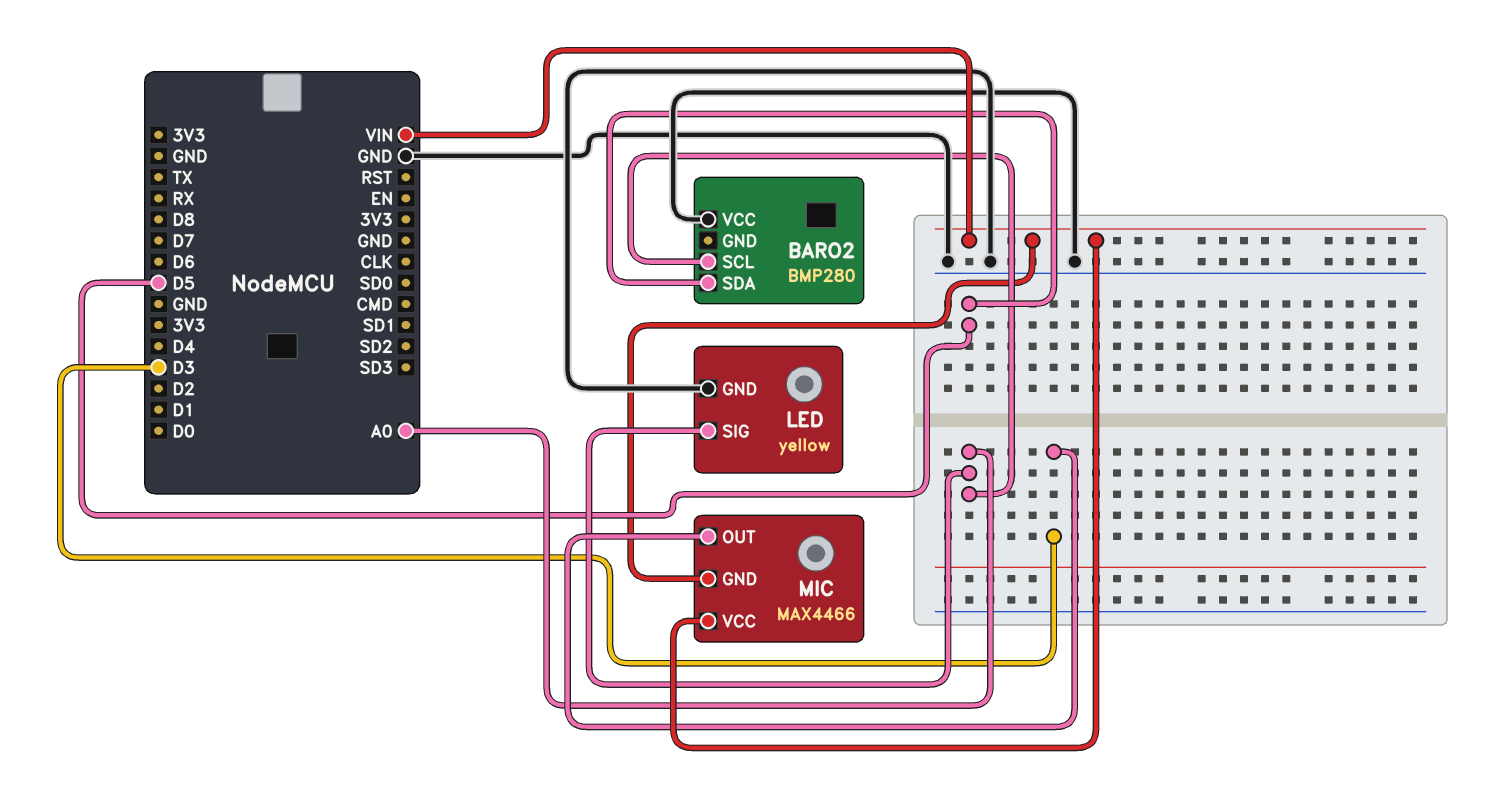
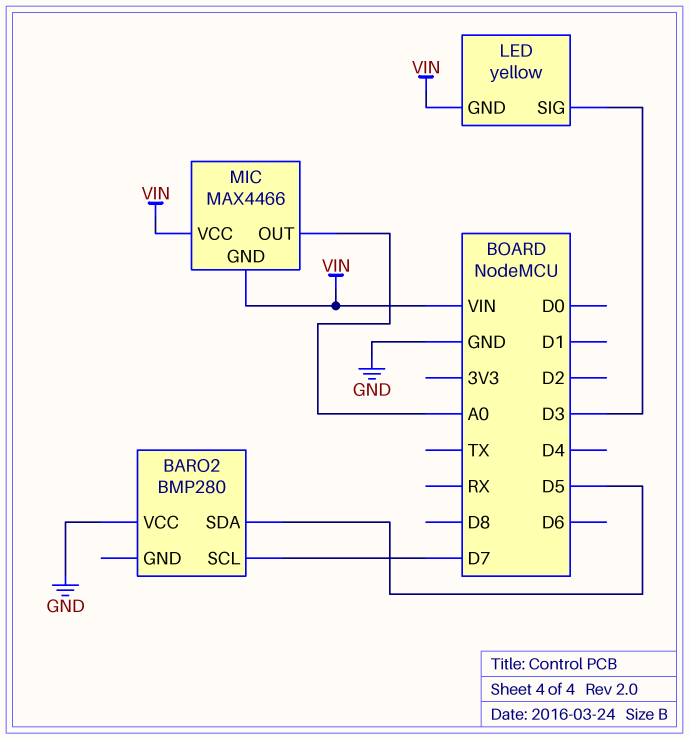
BARO2 pin SCL: A0 -> D7
LED pin GND: GND -> VIN
LED pin SIG: A0 -> D3
MIC pin OUT: D3 -> A0

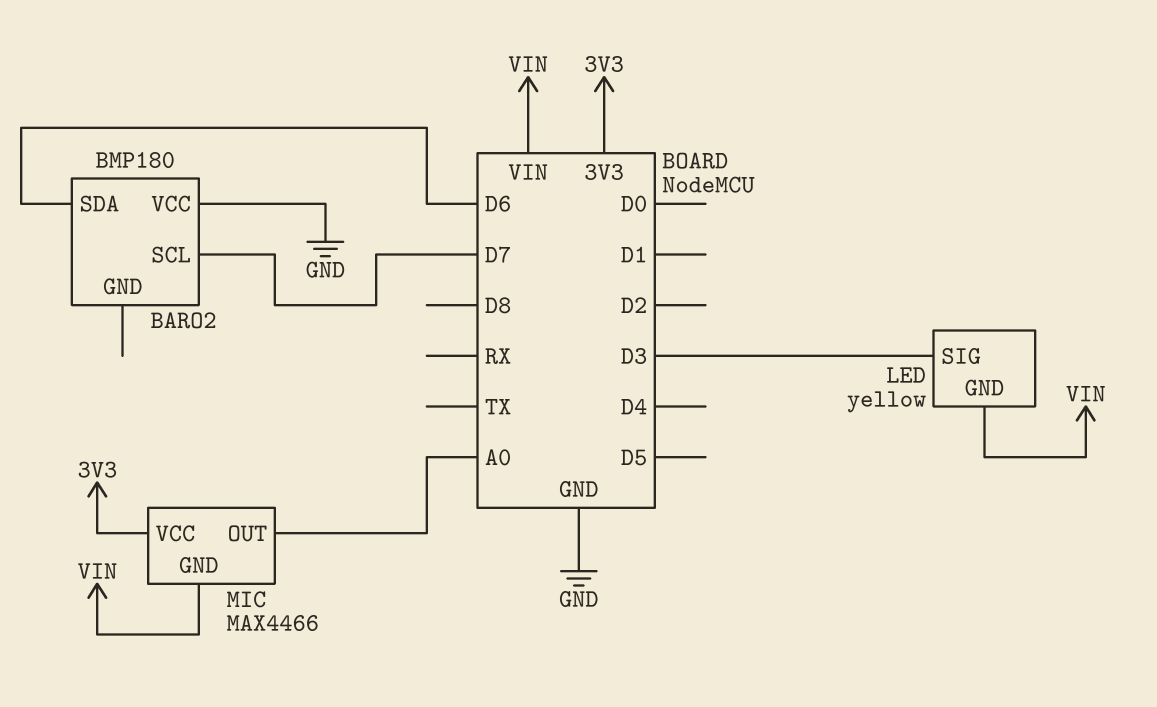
BARO2: BMP280 -> BMP180
BARO2 pin SDA: D5 -> D6
MIC pin VCC: VIN -> 3V3

